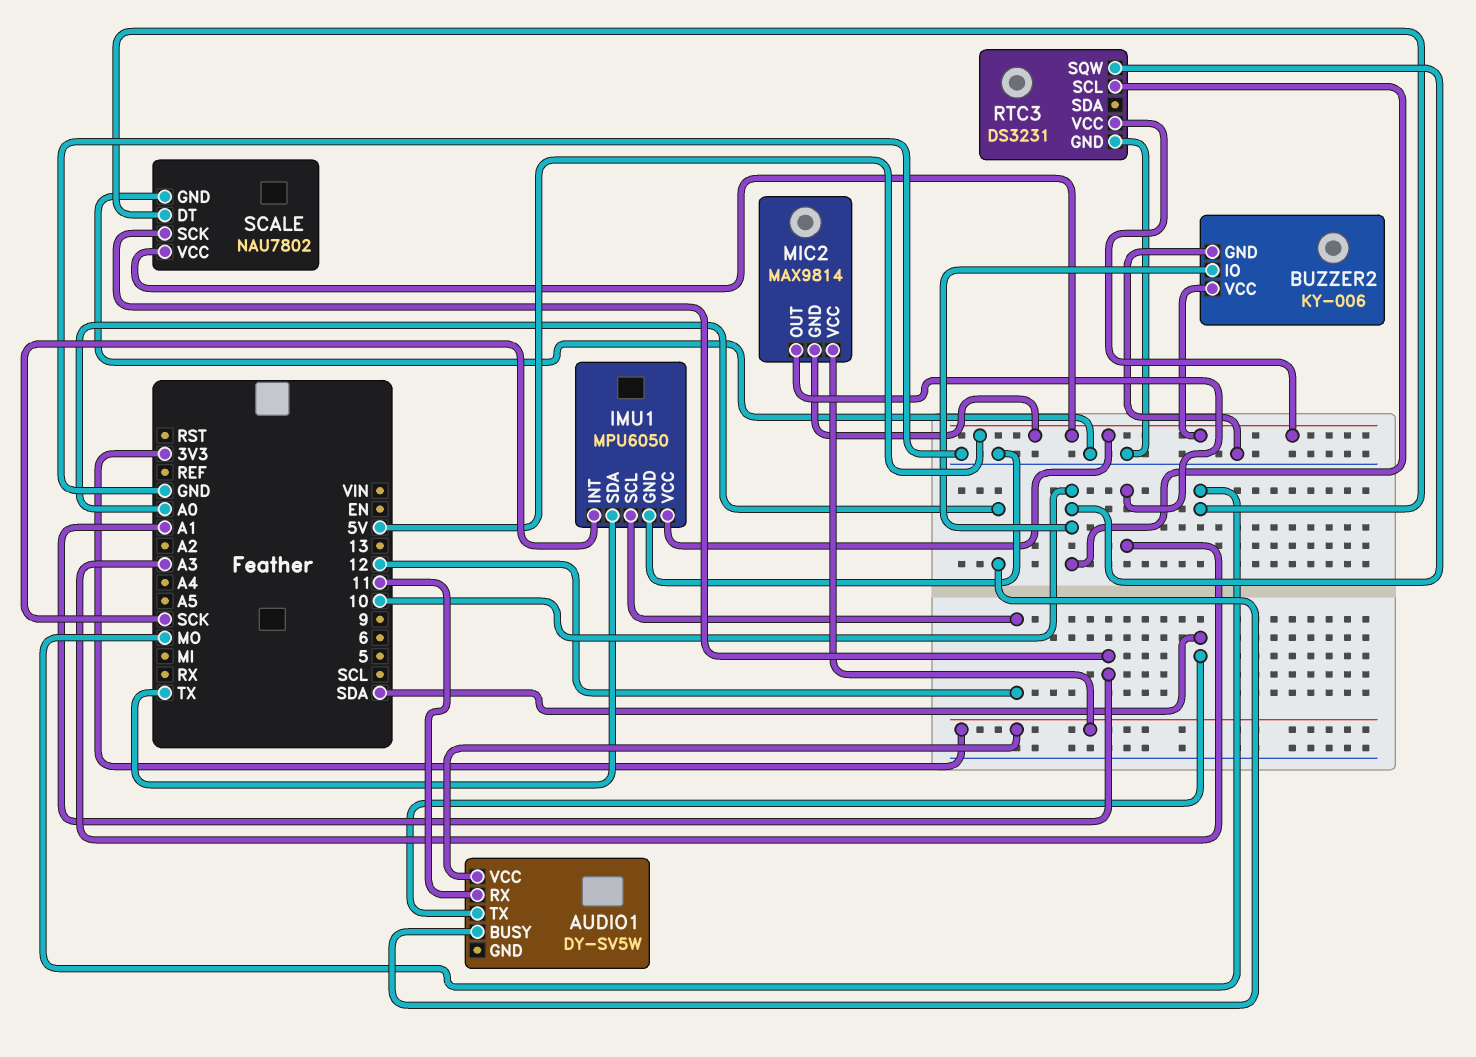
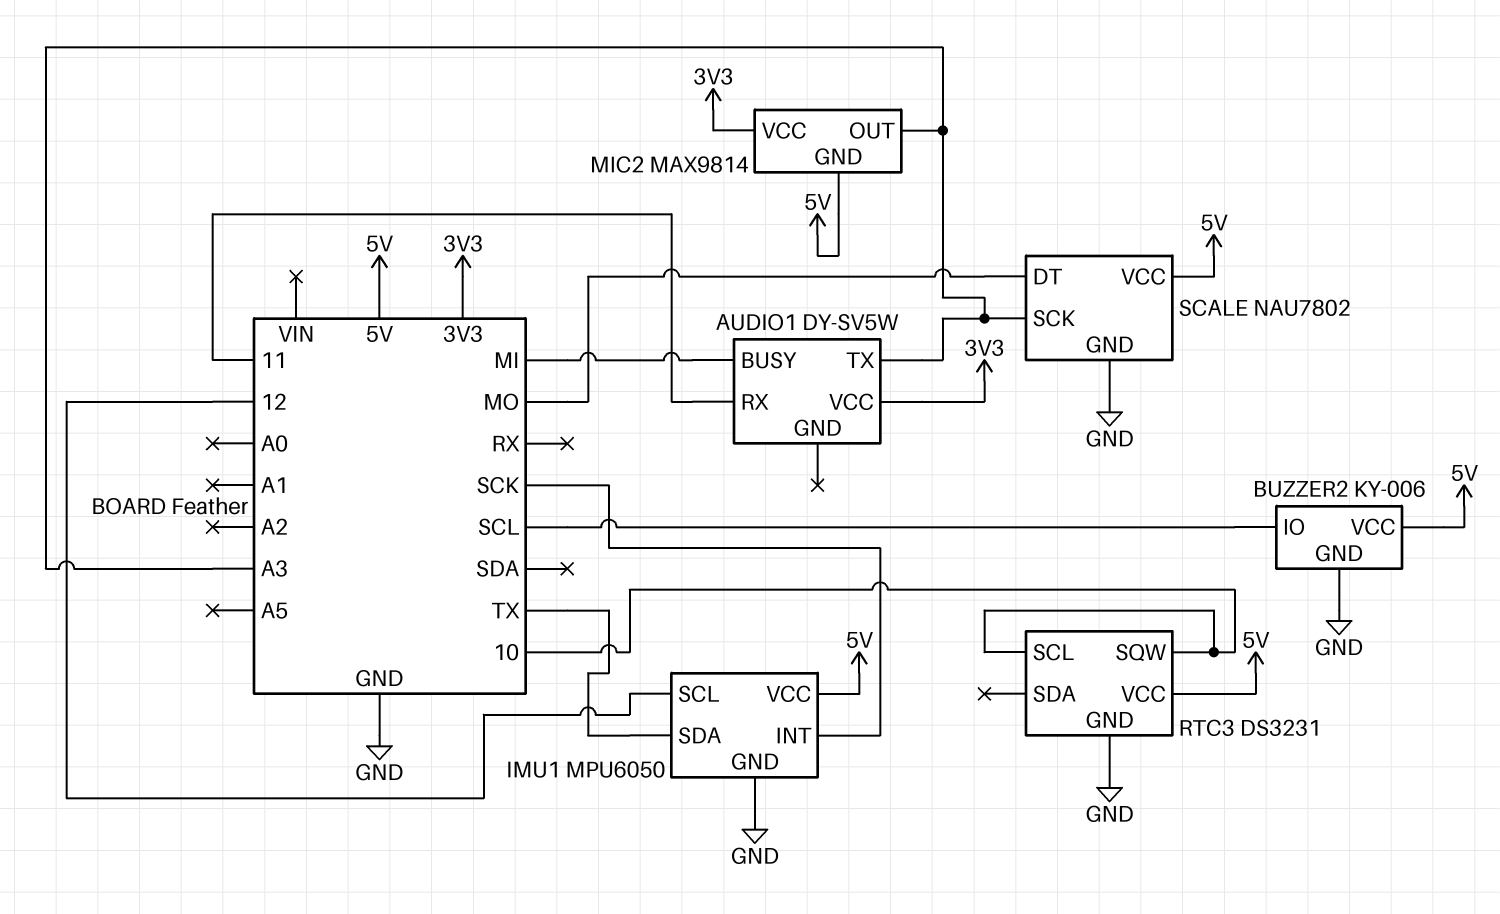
AUDIO1 pin BUSY: A0 -> MI
AUDIO1 pin TX: SDA -> A3
BUZZER2 pin IO: 10 -> SCL
SCALE pin SCK: A1 -> A3

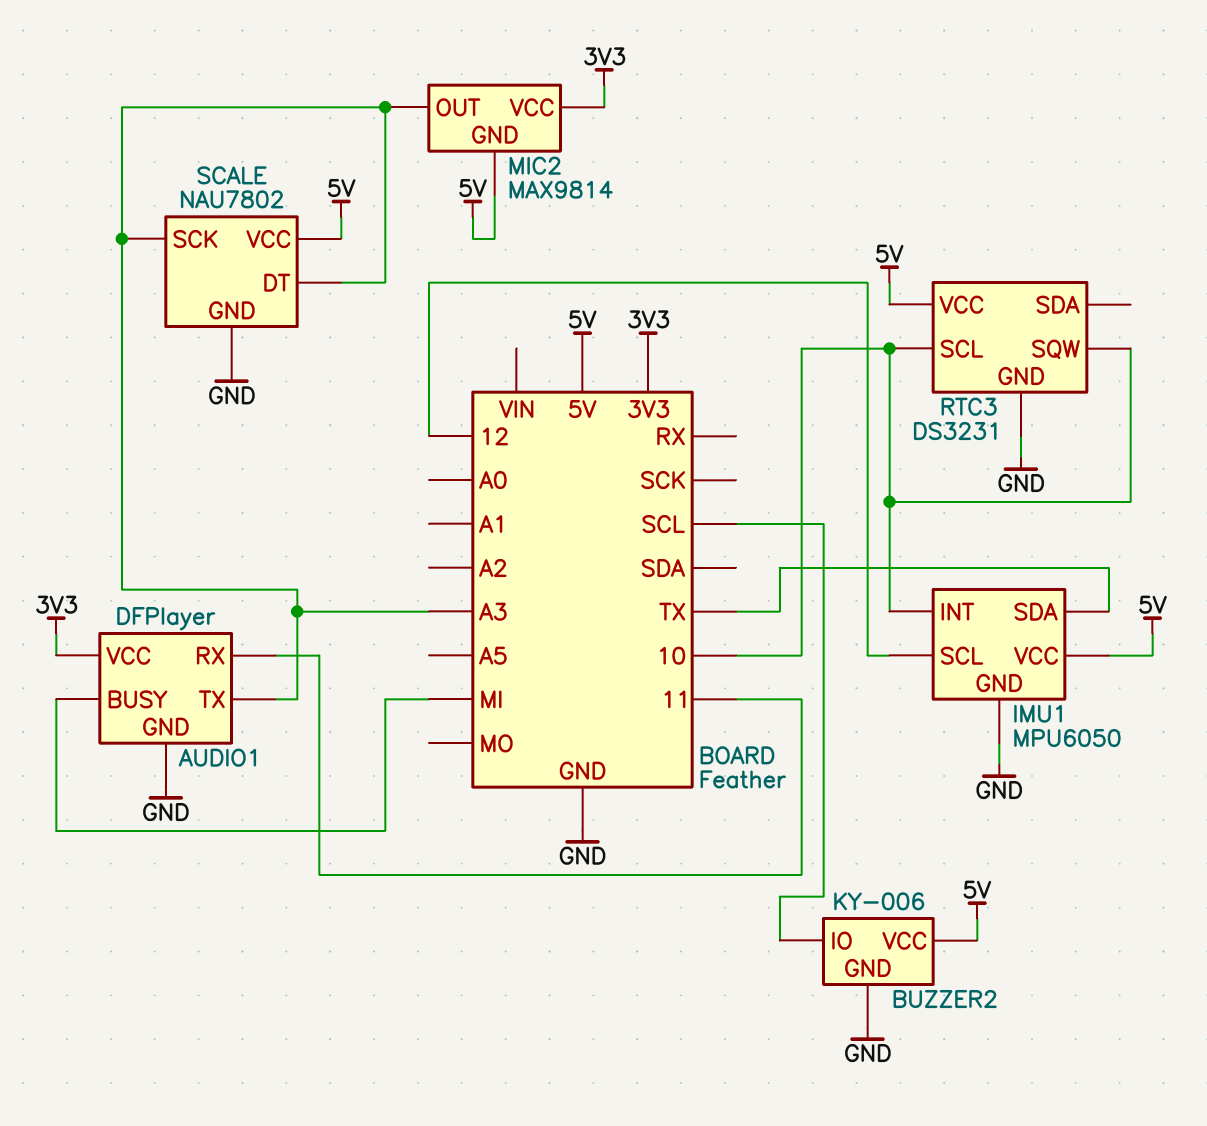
AUDIO1: DY-SV5W -> DFPlayer
AUDIO1 pin GND: none -> GND
IMU1 pin INT: SCK -> 10
SCALE pin DT: MO -> A3

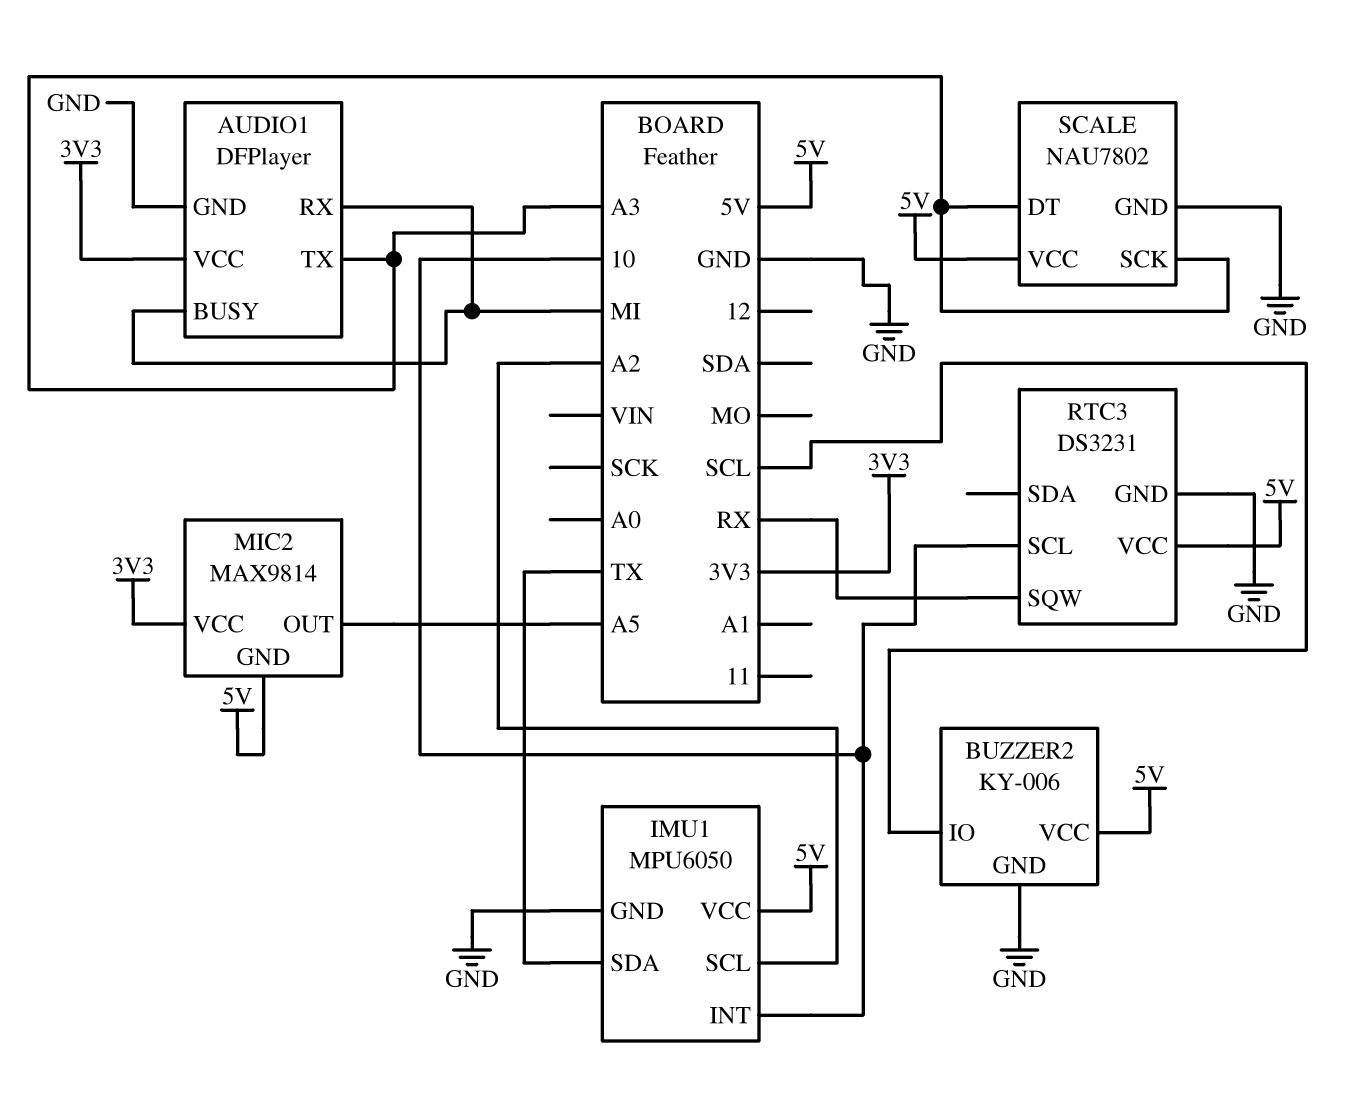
AUDIO1 pin RX: 11 -> MI
IMU1 pin SCL: 12 -> A2
MIC2 pin OUT: A3 -> A5
RTC3 pin SQW: 10 -> RX

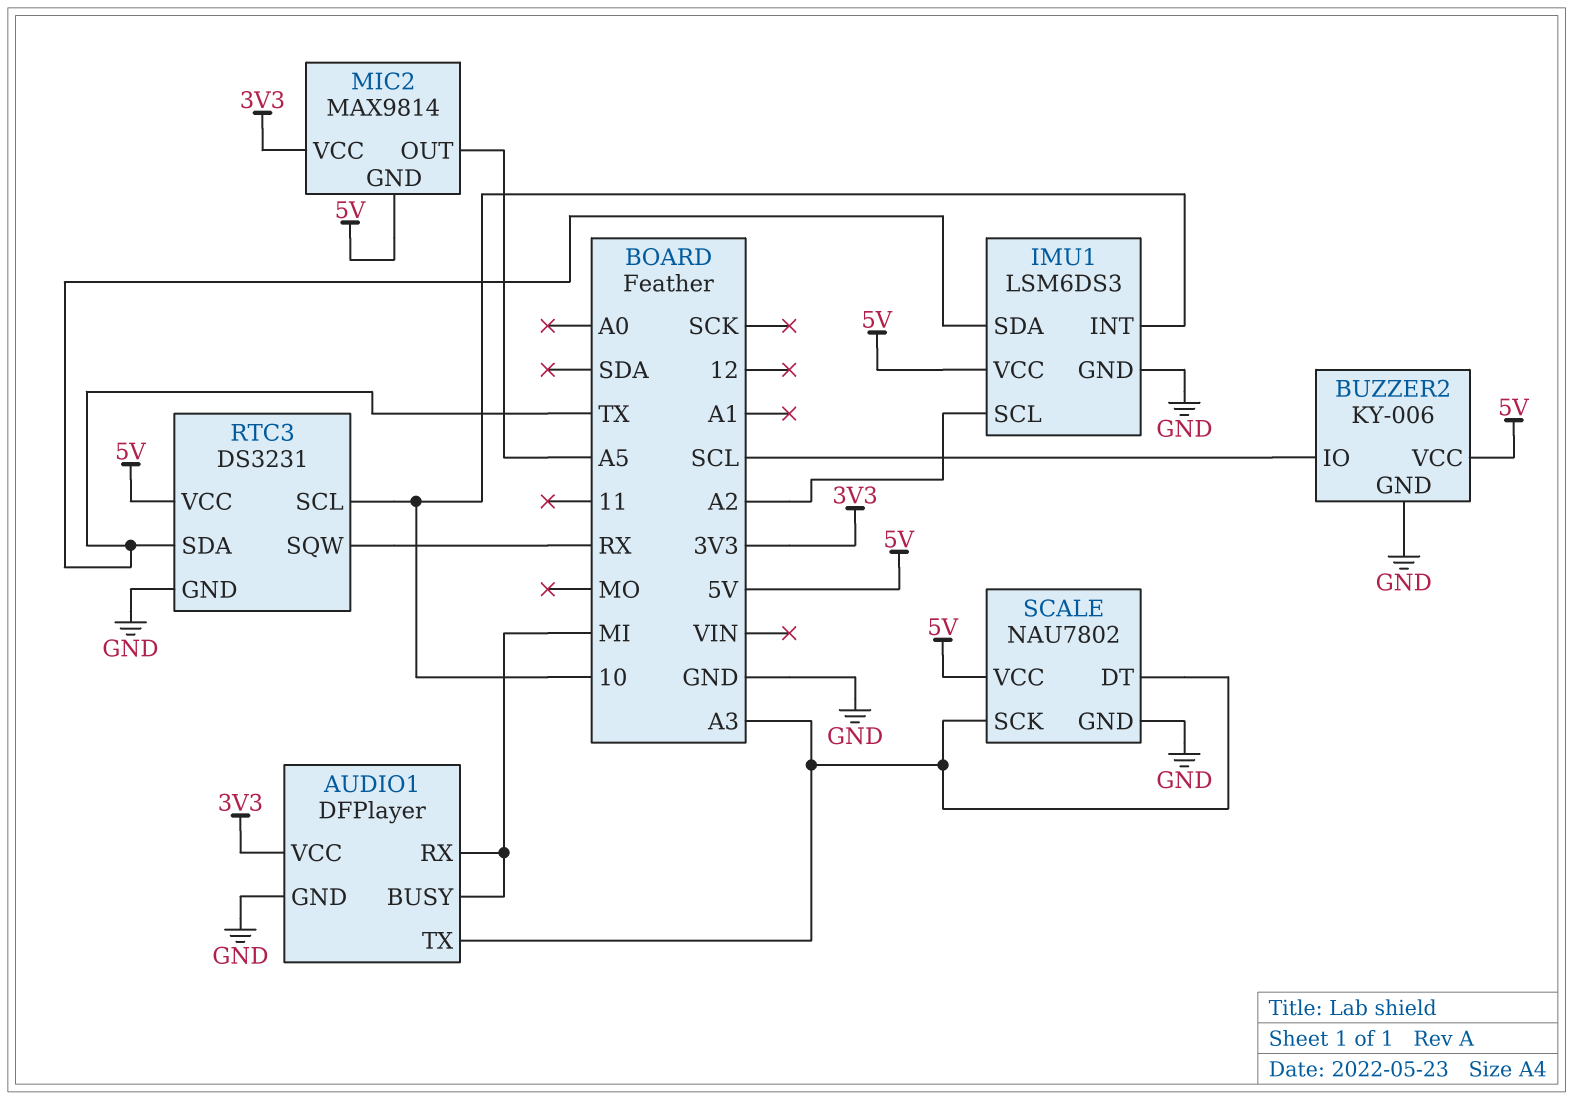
IMU1: MPU6050 -> LSM6DS3
RTC3 pin SDA: none -> TX

